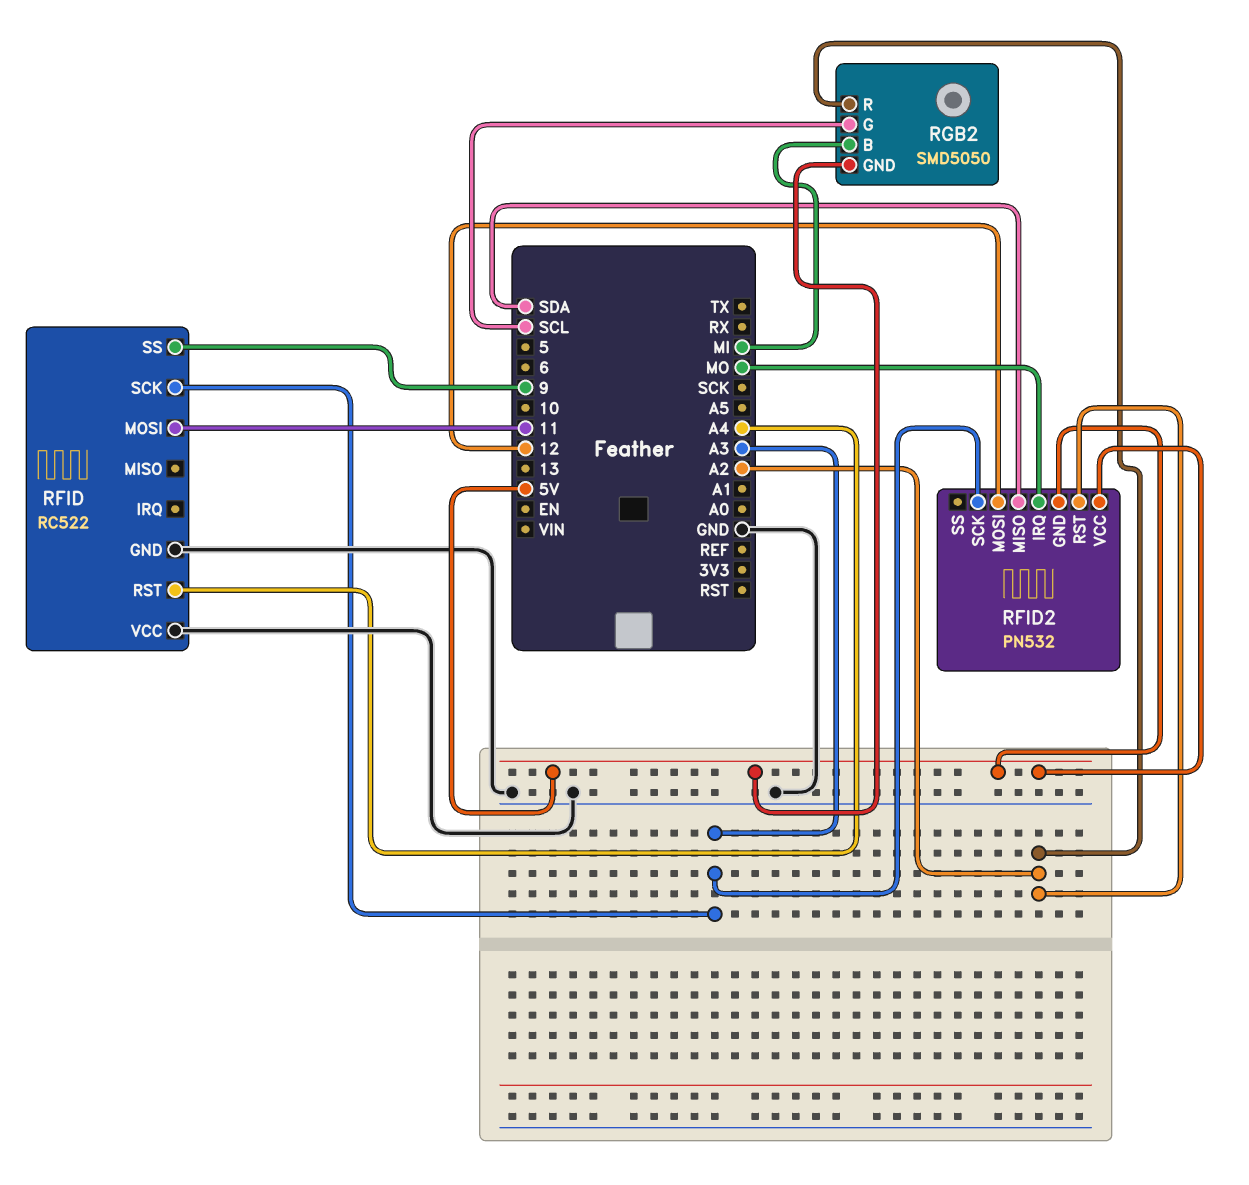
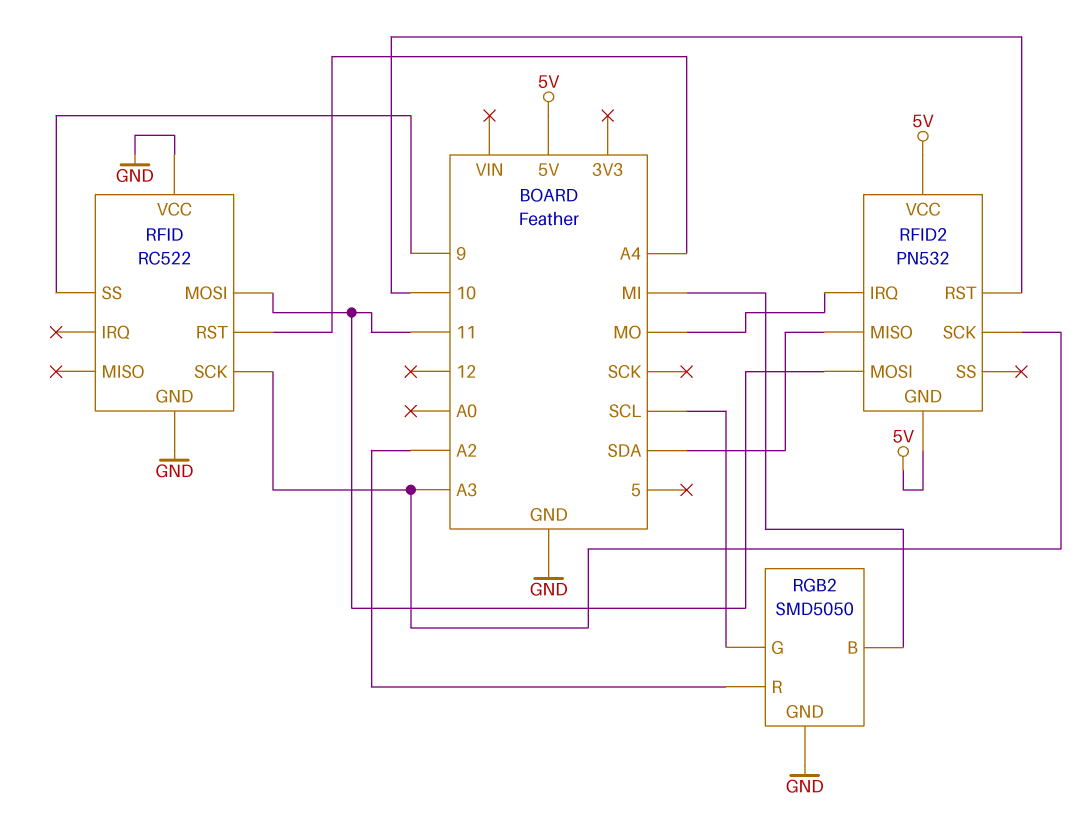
RFID2 pin MOSI: 12 -> 11
RFID2 pin RST: A2 -> 10
RGB2 pin GND: 5V -> GND

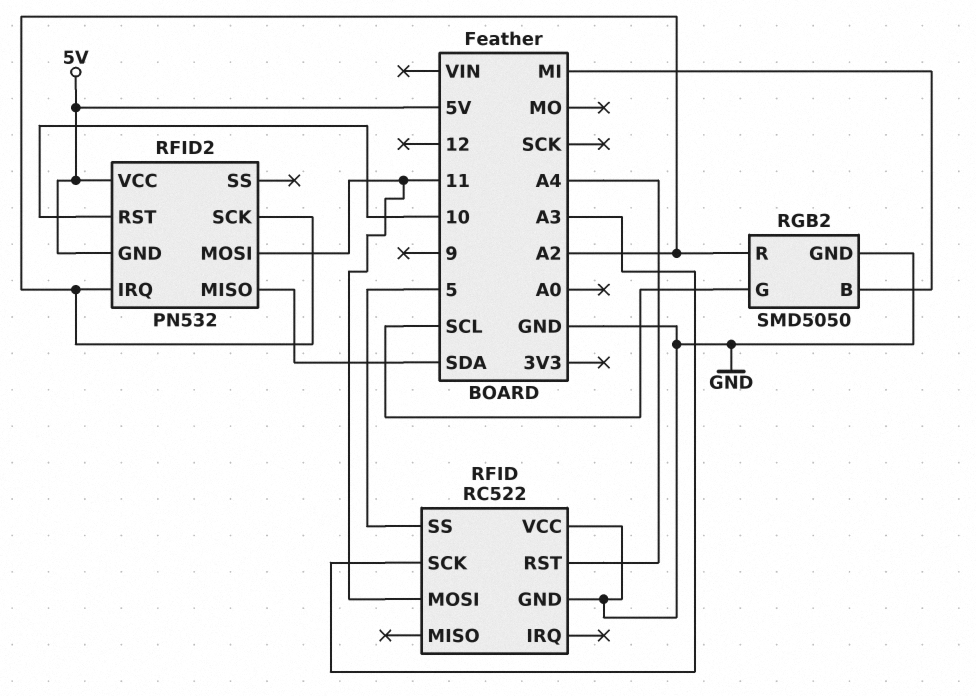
RFID pin SS: 9 -> 5
RFID2 pin IRQ: MO -> A2
RFID2 pin SCK: A3 -> A2

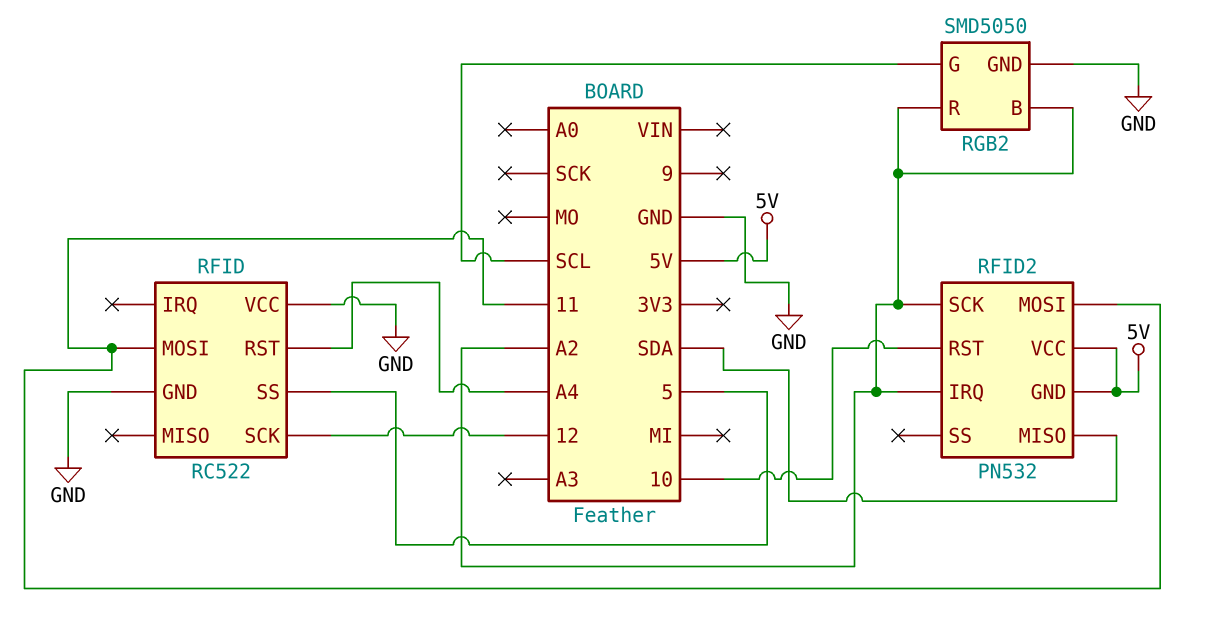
RFID pin SCK: A3 -> 12
RGB2 pin B: MI -> A2

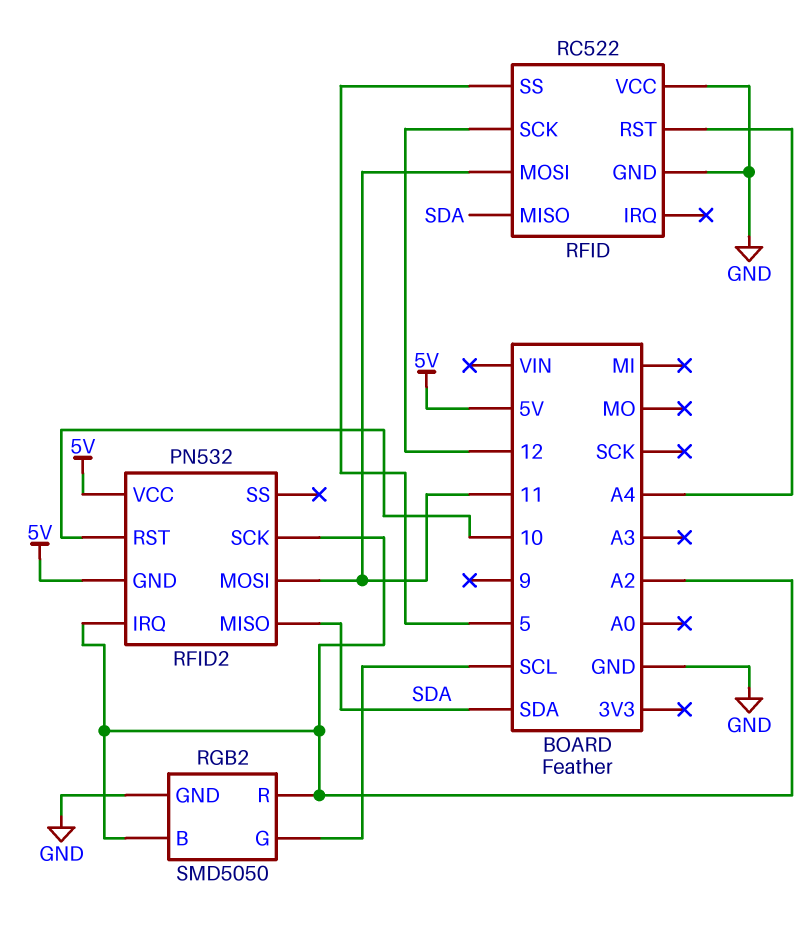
RFID pin MISO: none -> SDA

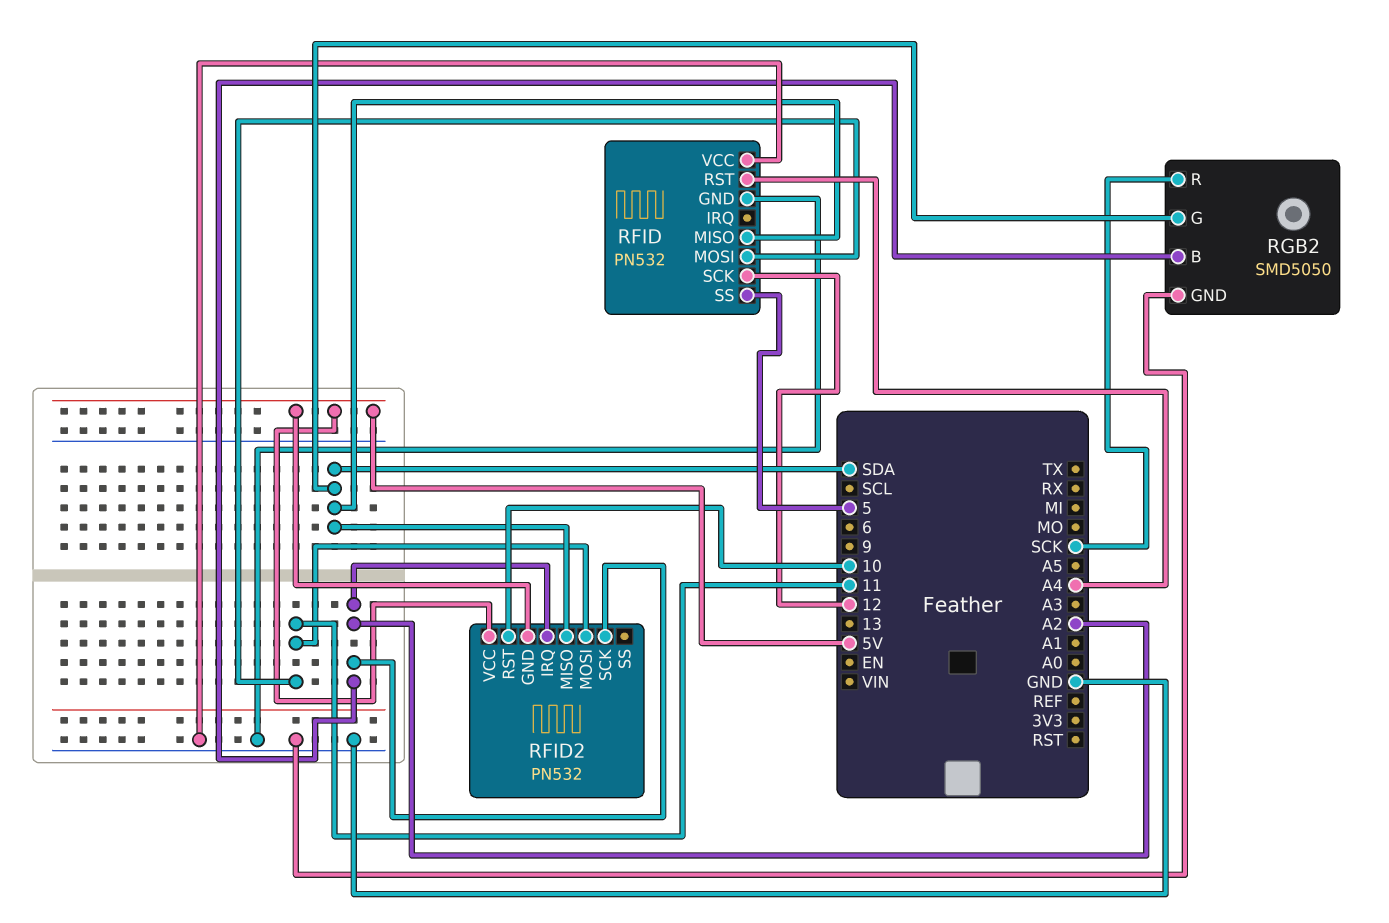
RFID: RC522 -> PN532
RGB2 pin G: SCL -> SDA
RGB2 pin R: A2 -> SCK

